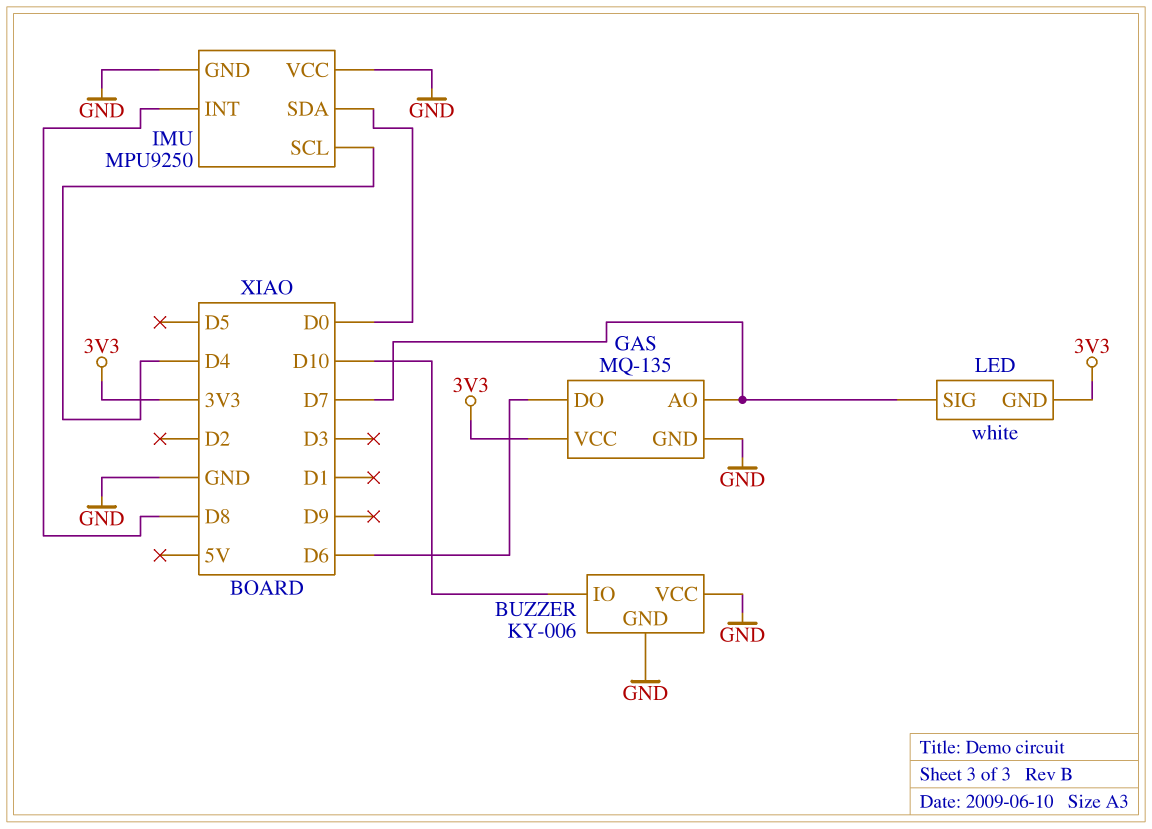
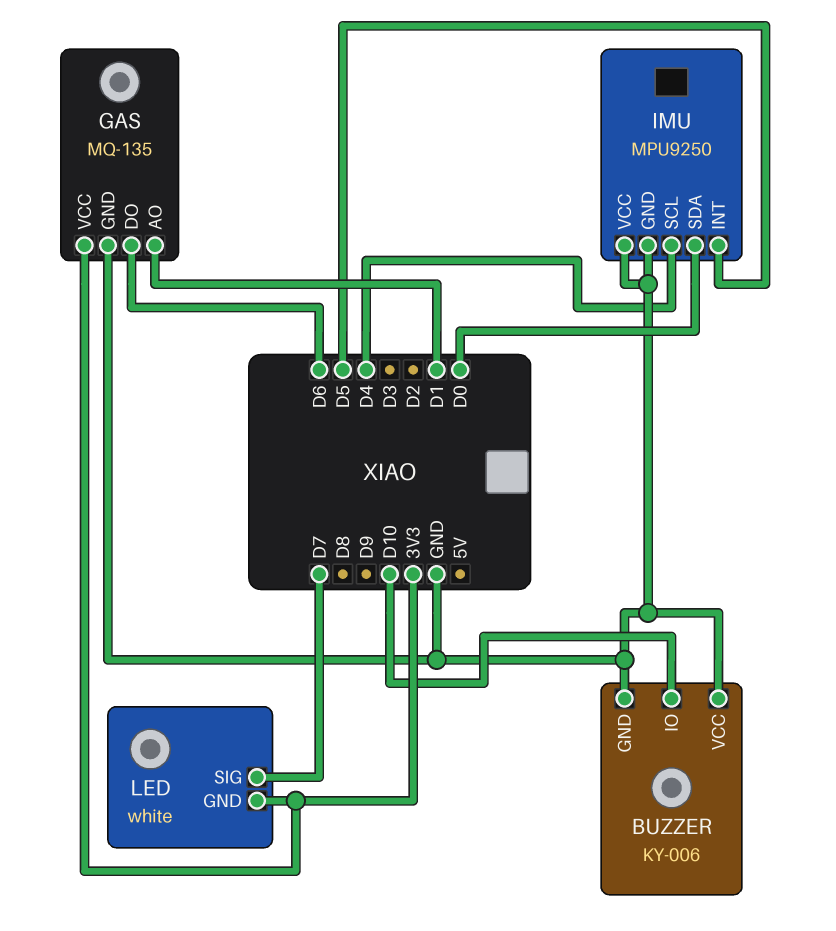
GAS pin AO: D7 -> D1
IMU pin INT: D8 -> D5

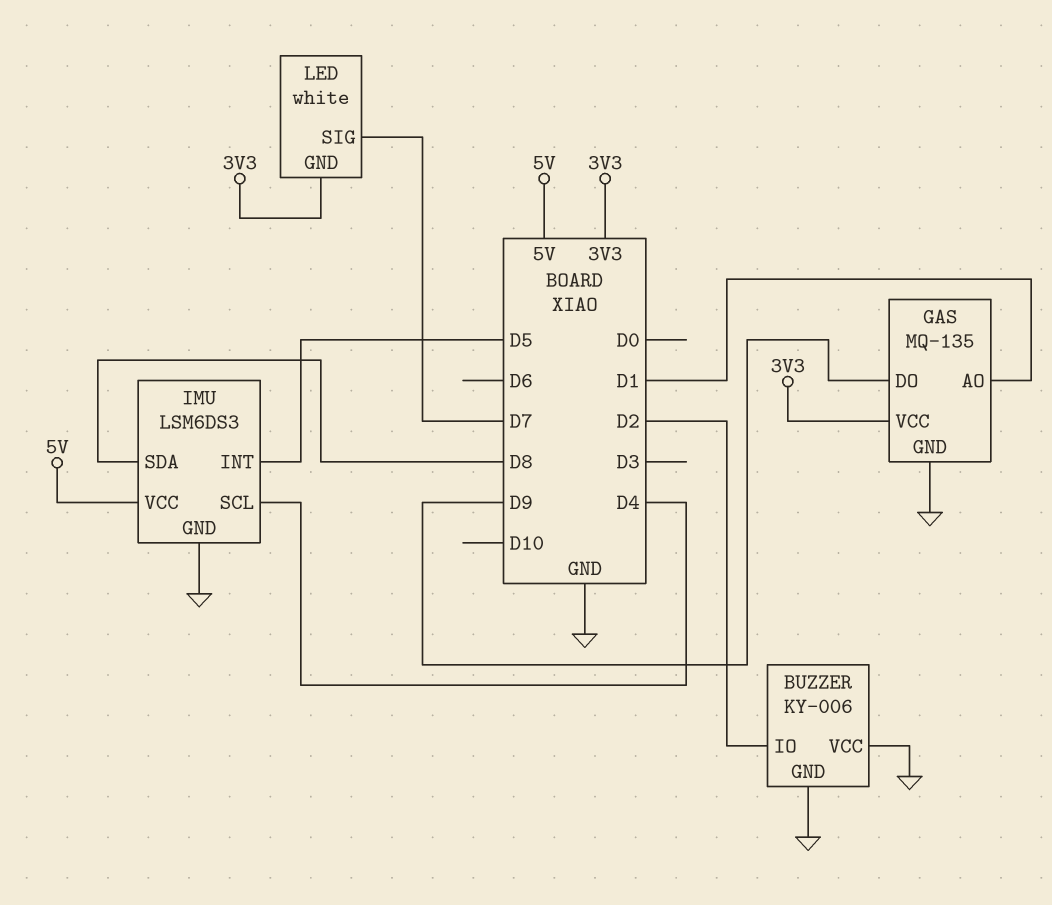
BUZZER pin IO: D10 -> D2
GAS pin DO: D6 -> D9
IMU: MPU9250 -> LSM6DS3
IMU pin SDA: D0 -> D8
IMU pin VCC: GND -> 5V

